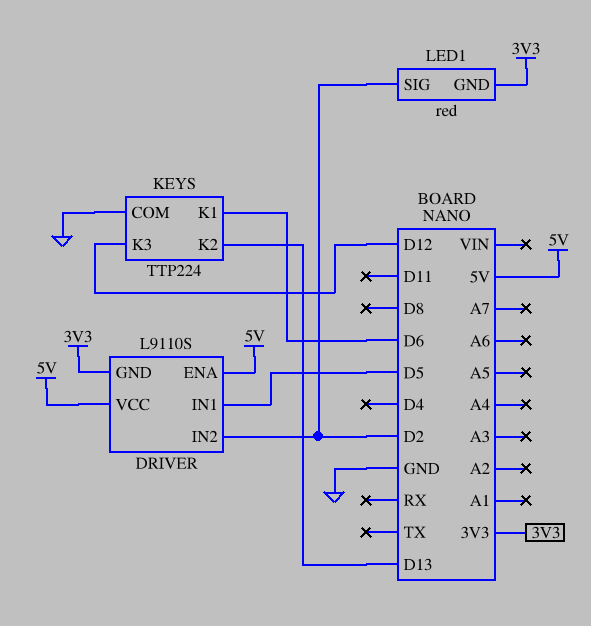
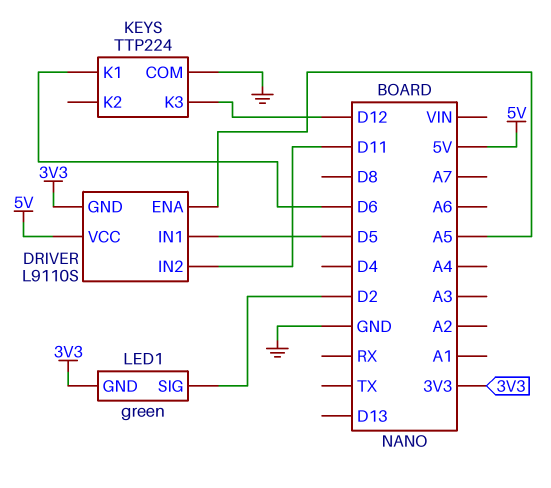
DRIVER pin ENA: 5V -> A5
DRIVER pin IN2: D2 -> D11
KEYS pin K2: D13 -> none
LED1: red -> green

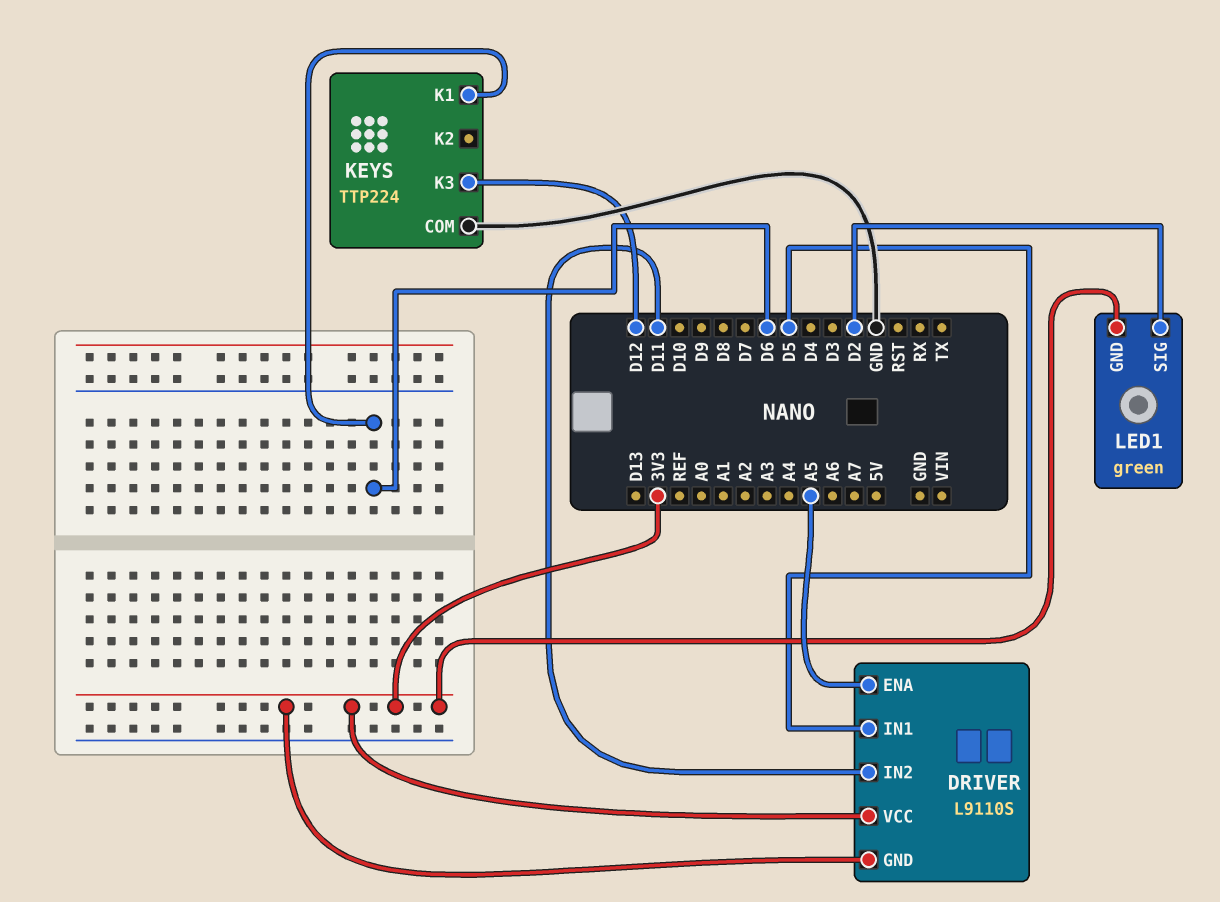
DRIVER pin VCC: 5V -> 3V3

